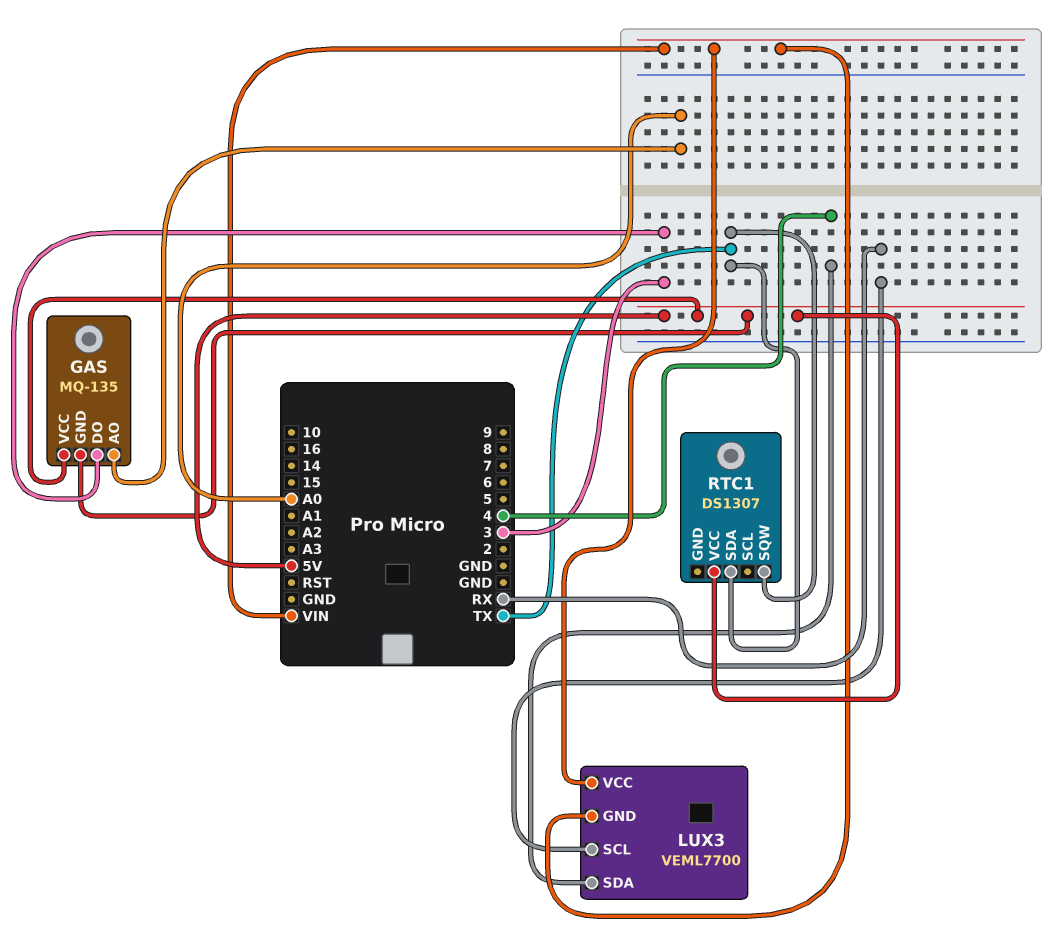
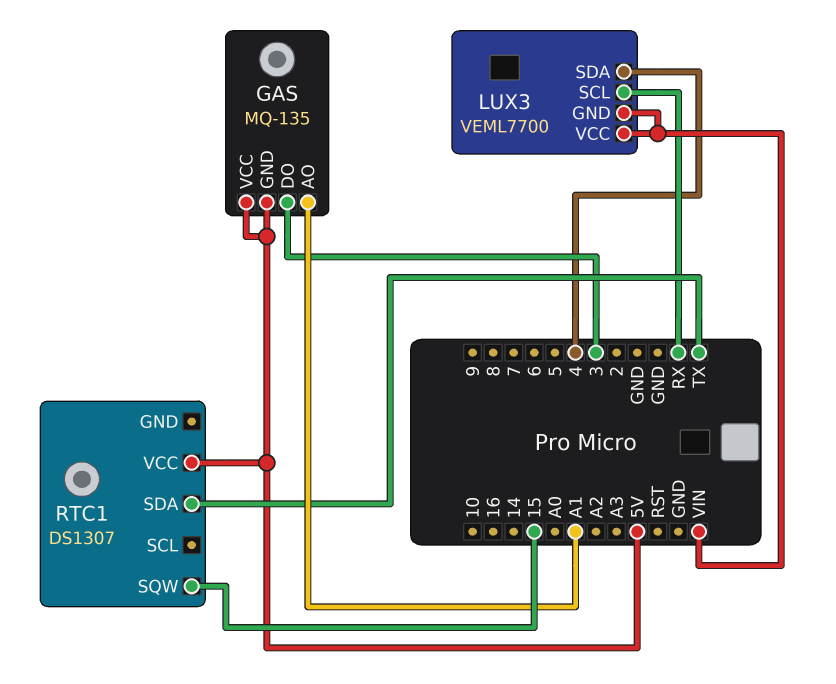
GAS pin AO: A0 -> A1
RTC1 pin SQW: TX -> 15

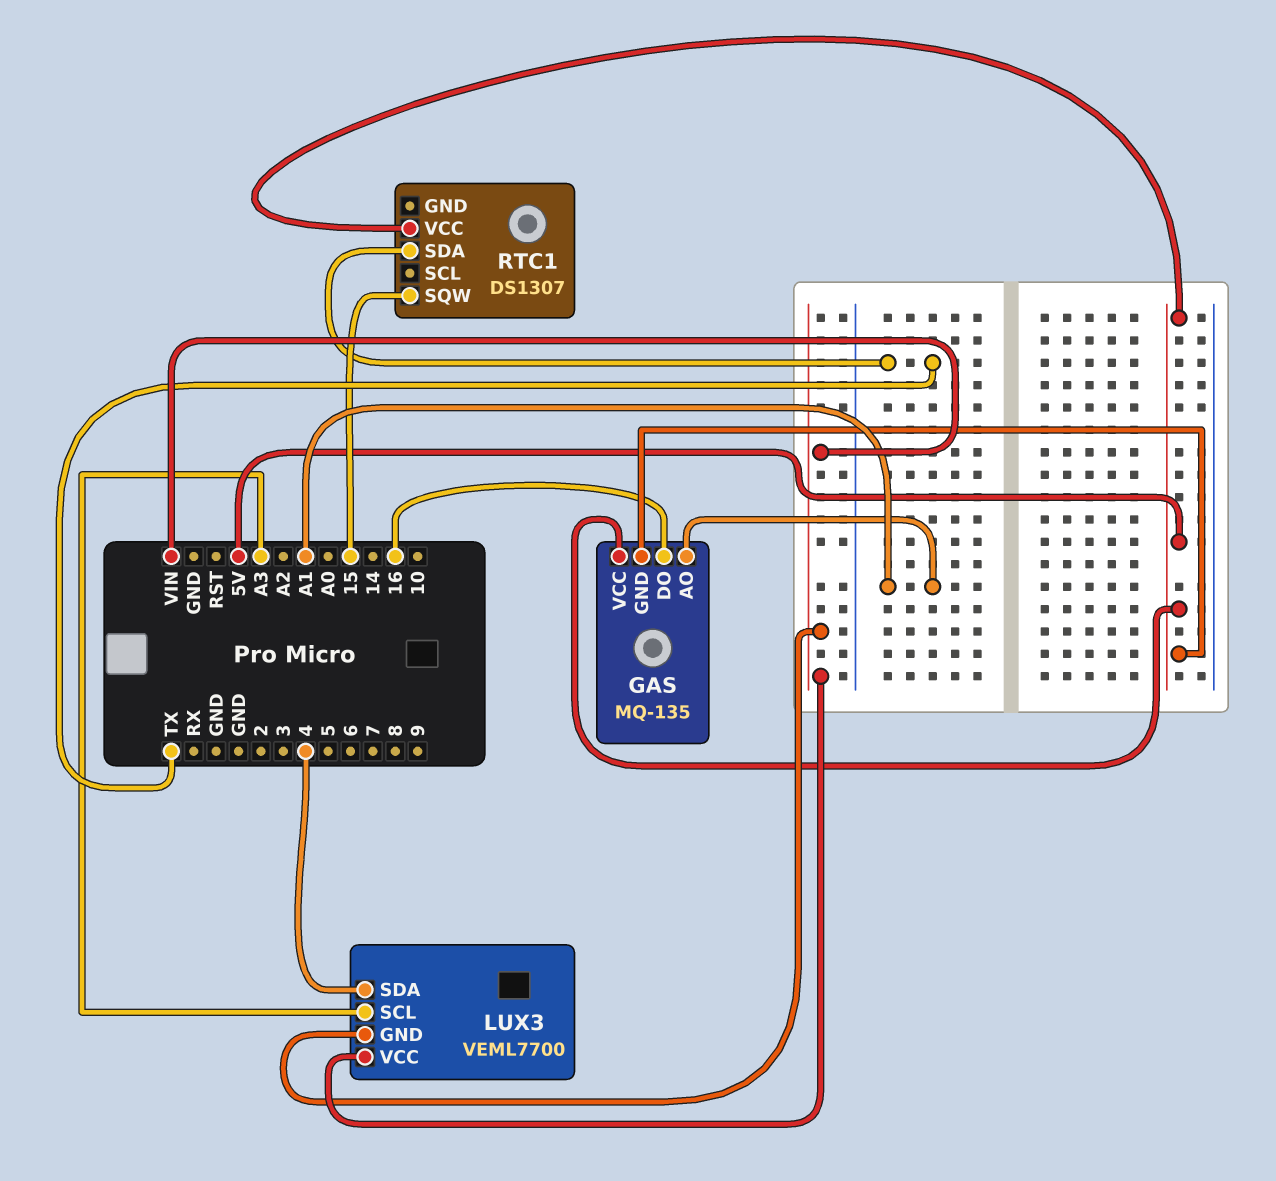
GAS pin DO: 3 -> 16
LUX3 pin SCL: RX -> A3

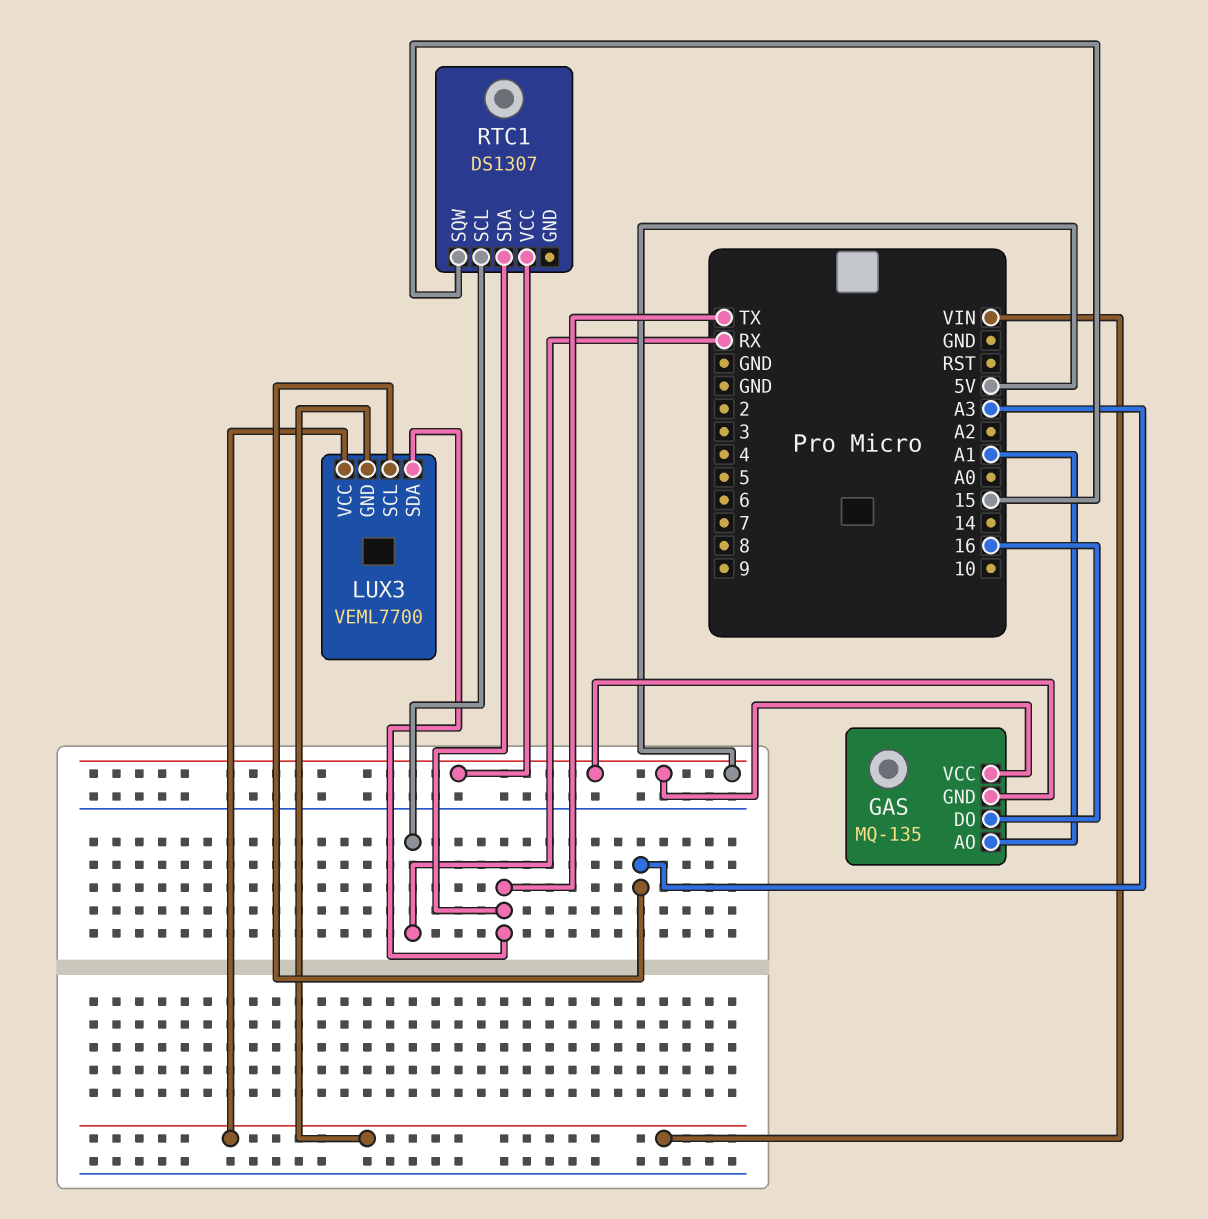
LUX3 pin SDA: 4 -> TX
RTC1 pin SCL: none -> RX

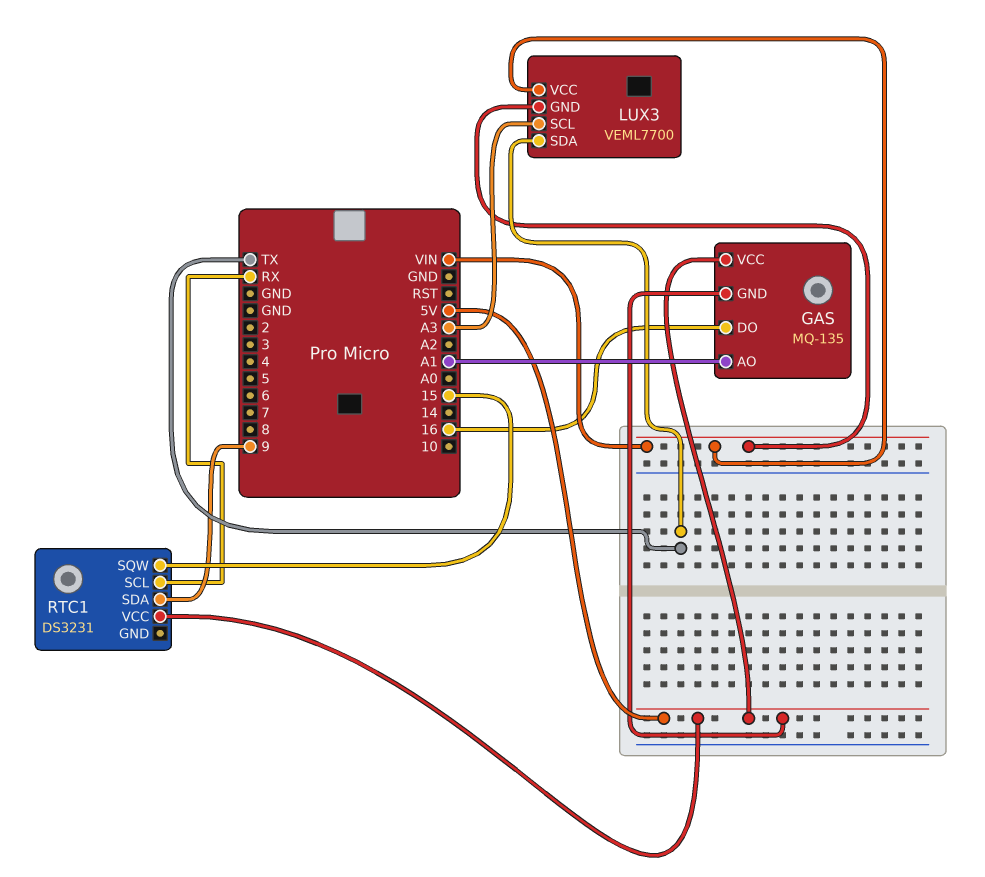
RTC1: DS1307 -> DS3231
RTC1 pin SDA: TX -> 9

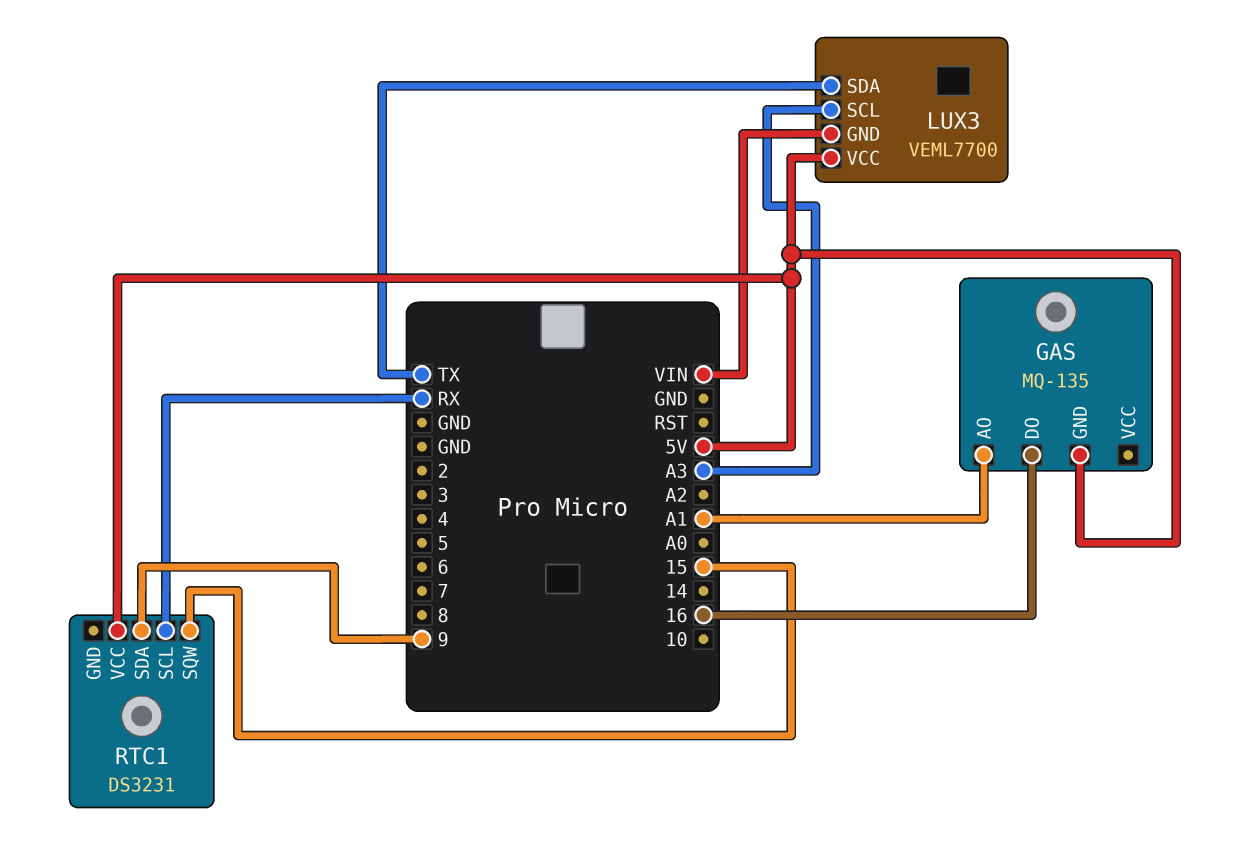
GAS pin VCC: 5V -> none
LUX3 pin VCC: VIN -> 5V

